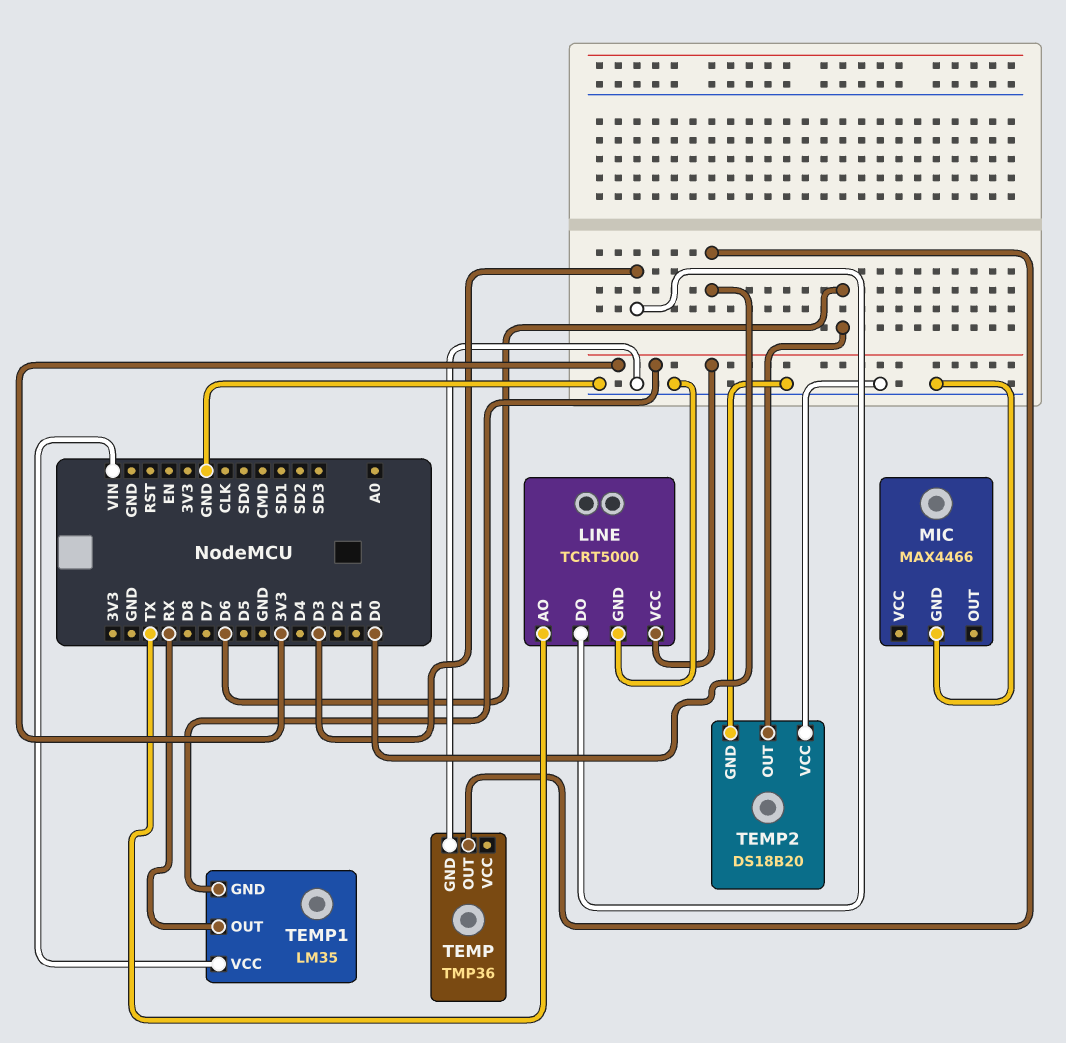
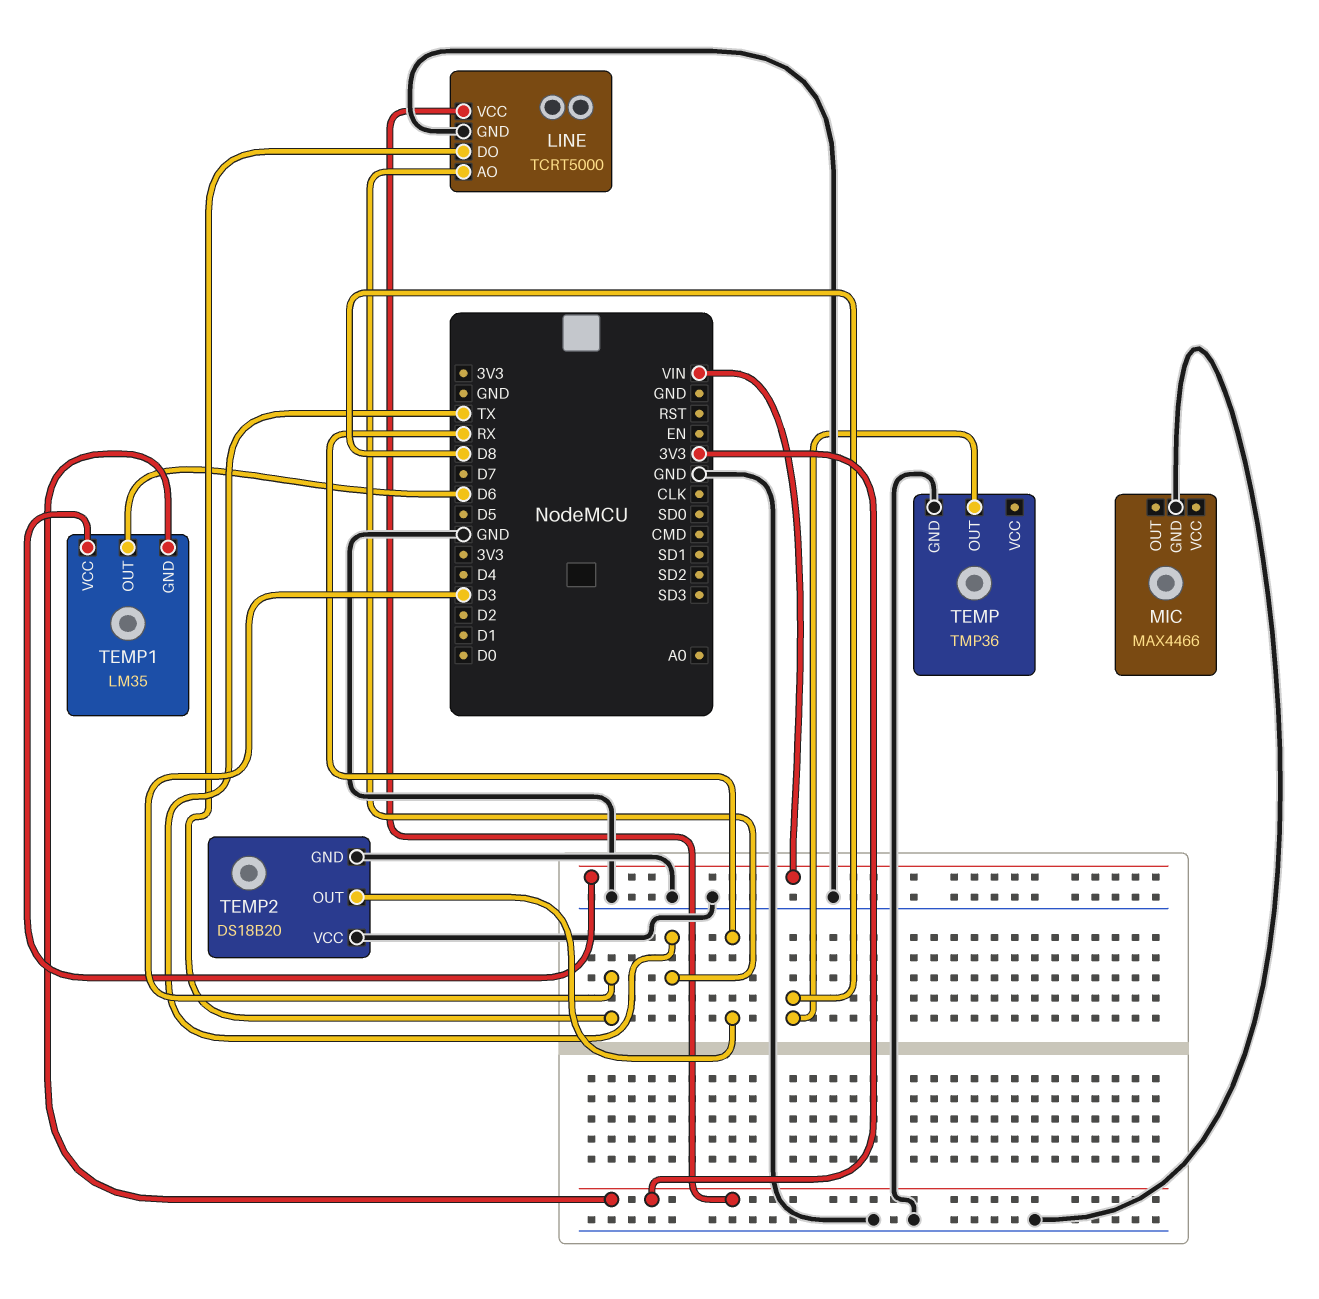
TEMP pin OUT: D0 -> D8
TEMP1 pin OUT: RX -> D6
TEMP2 pin OUT: D6 -> RX

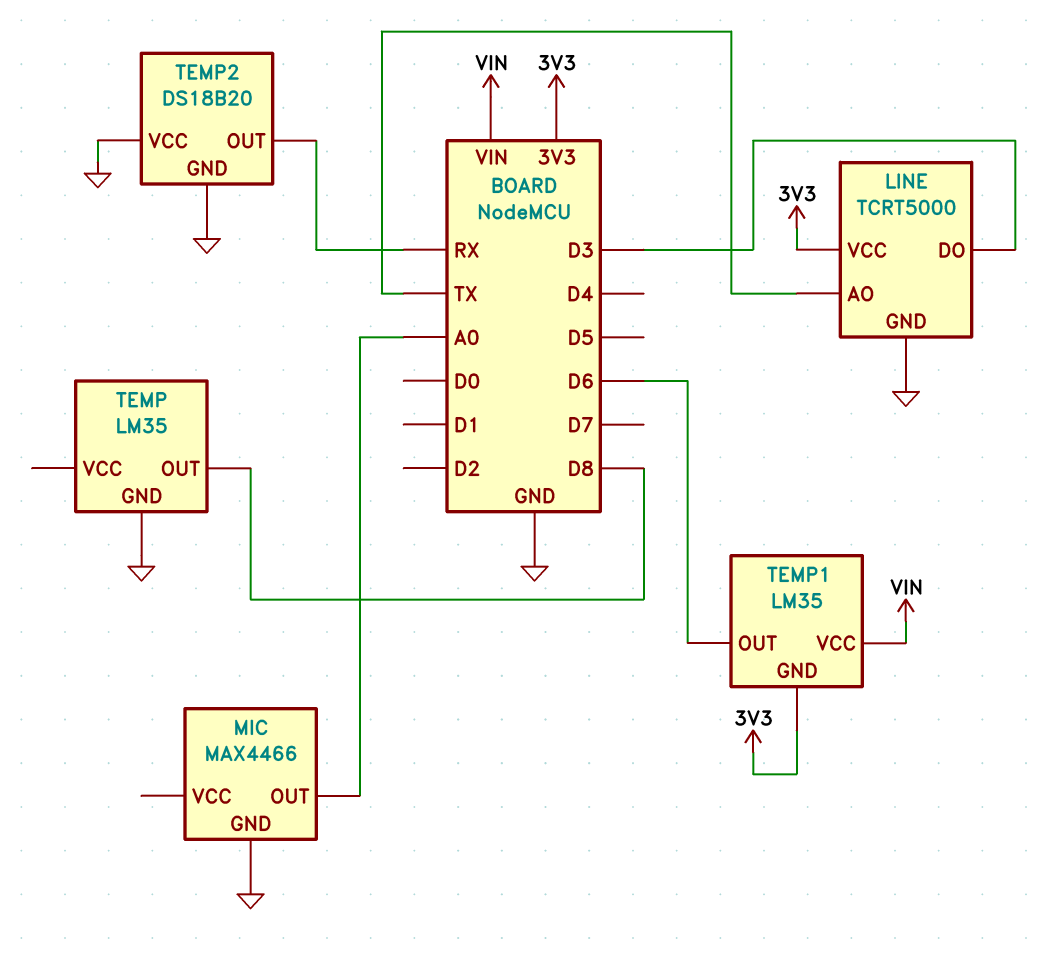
MIC pin OUT: none -> A0
TEMP: TMP36 -> LM35

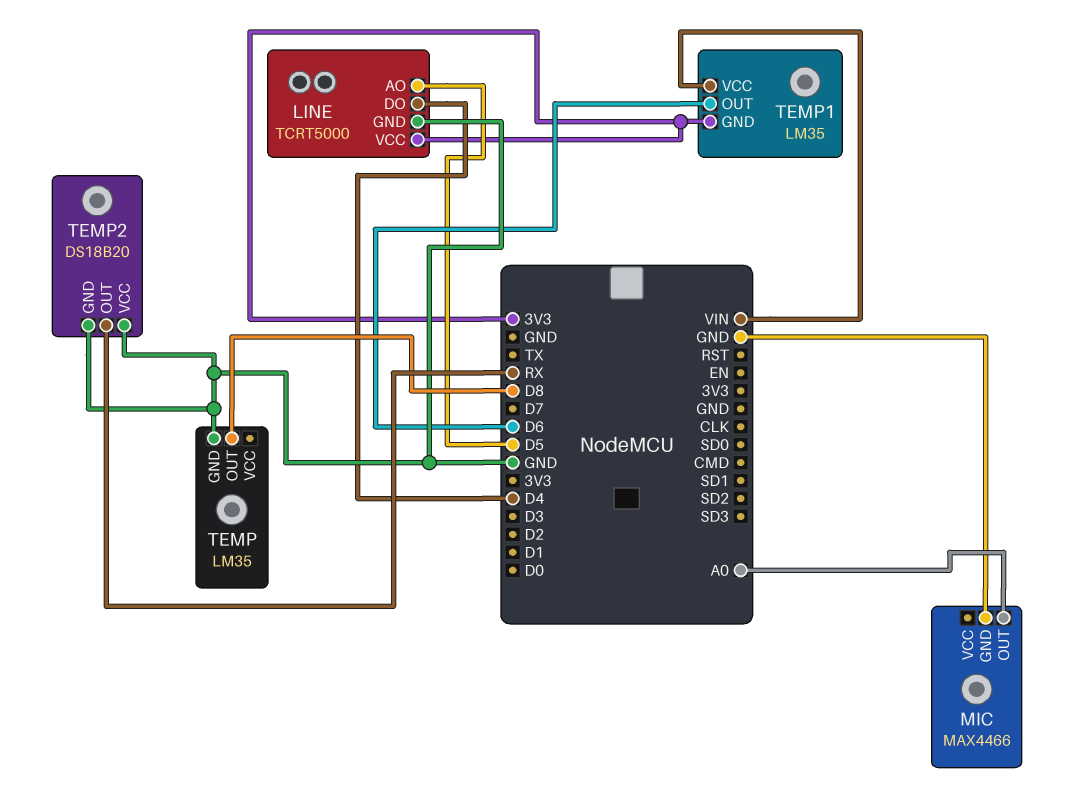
LINE pin AO: TX -> D5
LINE pin DO: D3 -> D4

